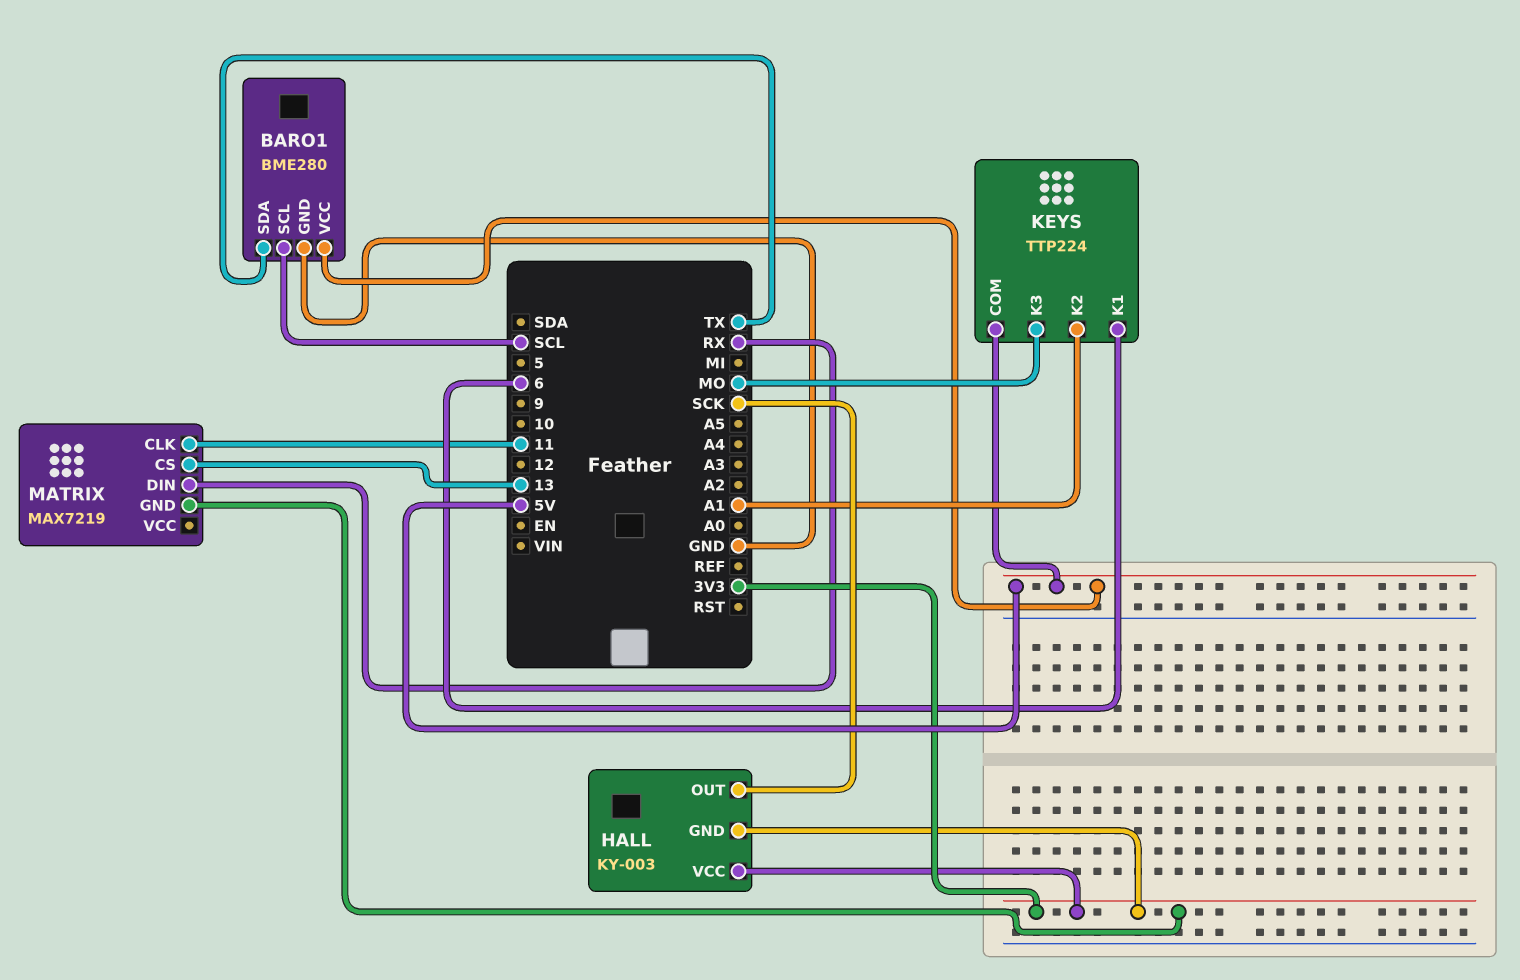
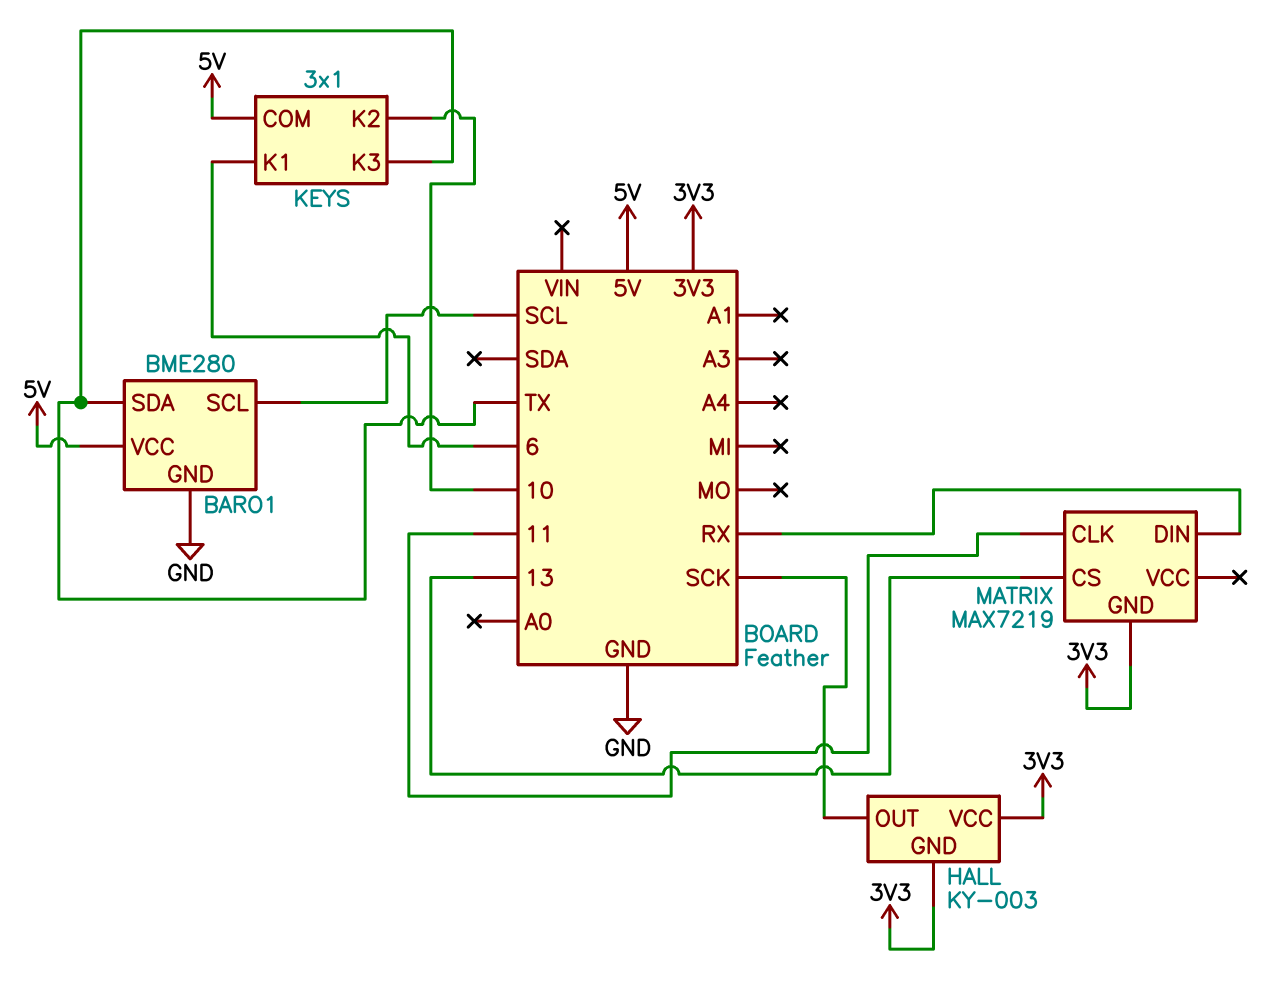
KEYS: TTP224 -> 3x1
KEYS pin K2: A1 -> 10
KEYS pin K3: MO -> TX

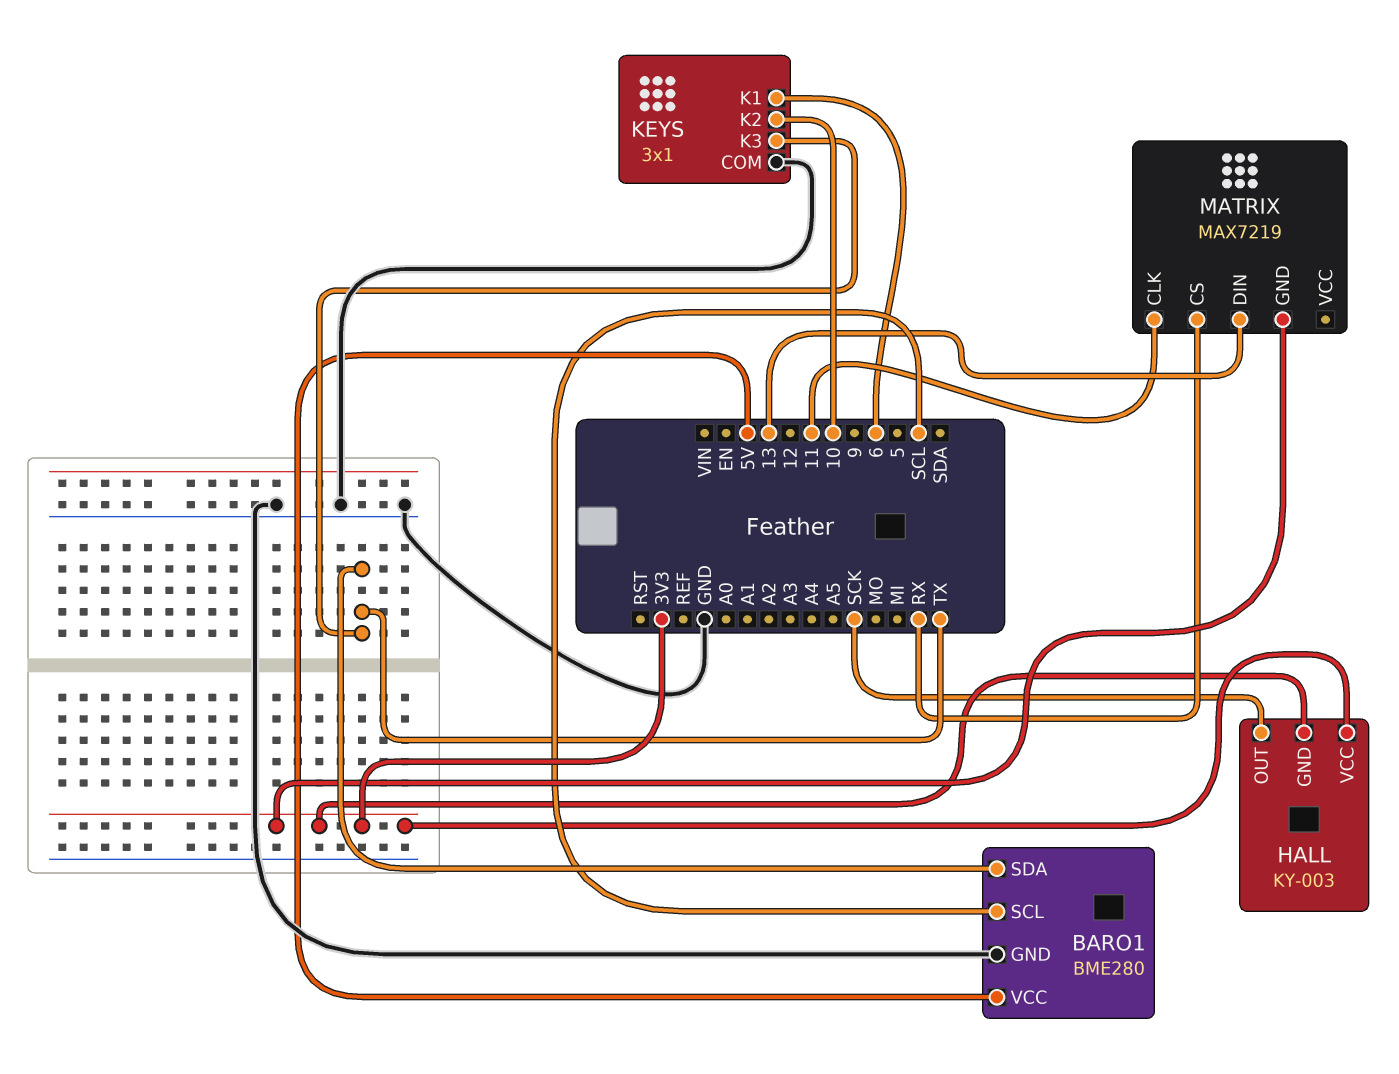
KEYS pin COM: 5V -> GND
MATRIX pin CS: 13 -> RX
MATRIX pin DIN: RX -> 13

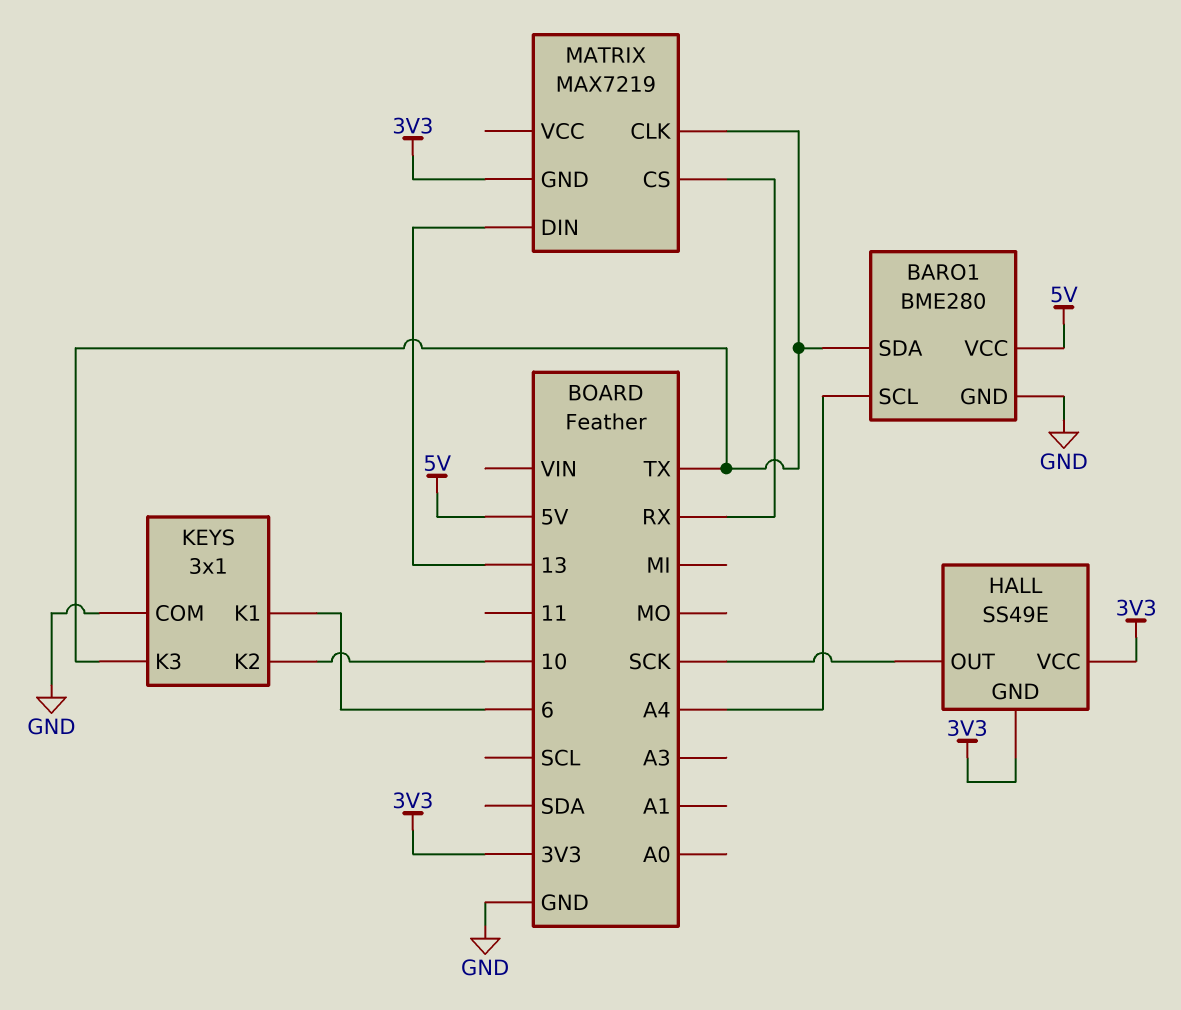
BARO1 pin SCL: SCL -> A4
HALL: KY-003 -> SS49E
MATRIX pin CLK: 11 -> TX

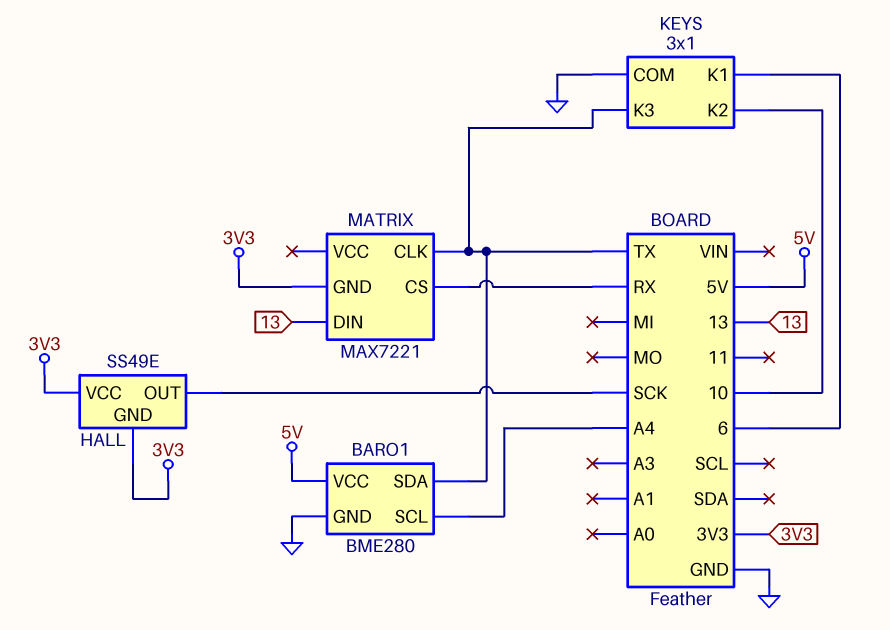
MATRIX: MAX7219 -> MAX7221

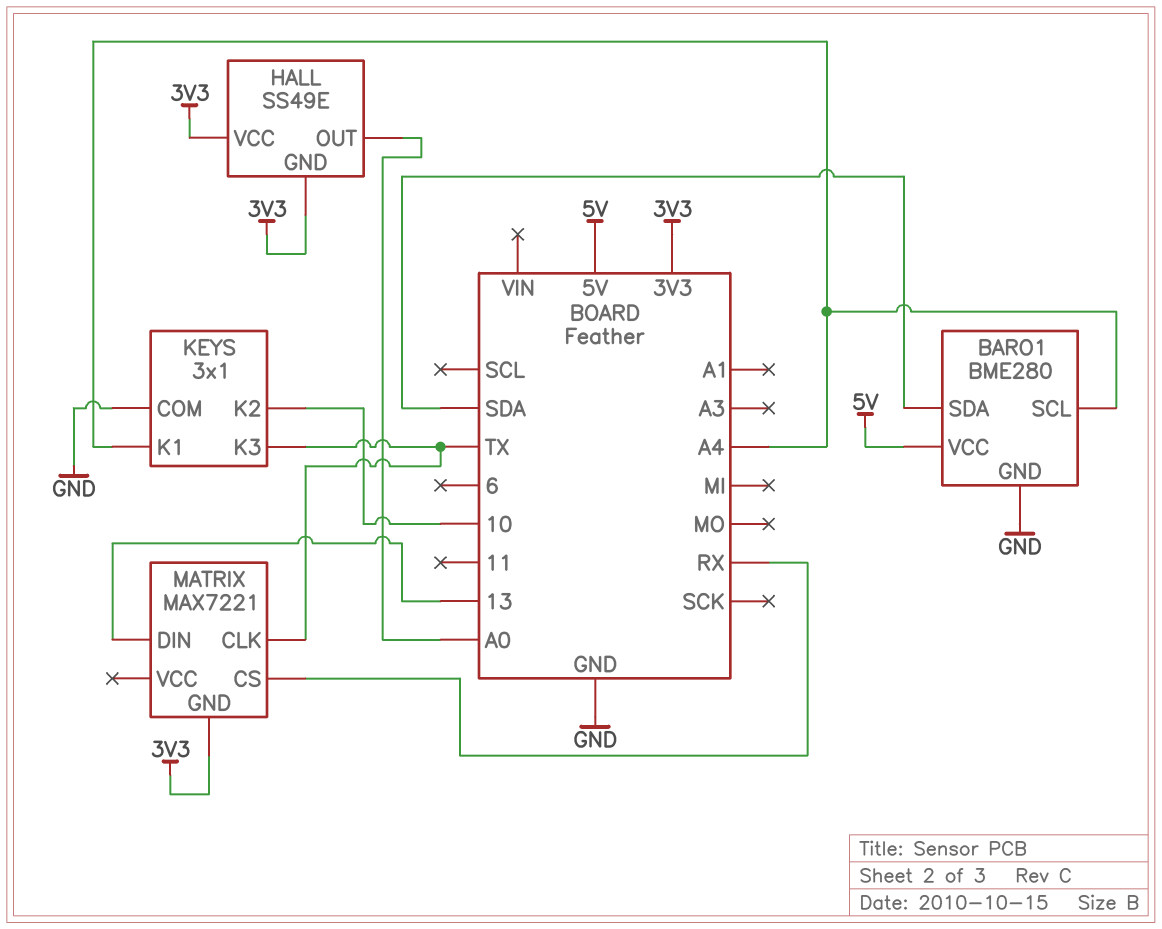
BARO1 pin SDA: TX -> SDA
HALL pin OUT: SCK -> A0
KEYS pin K1: 6 -> A4

